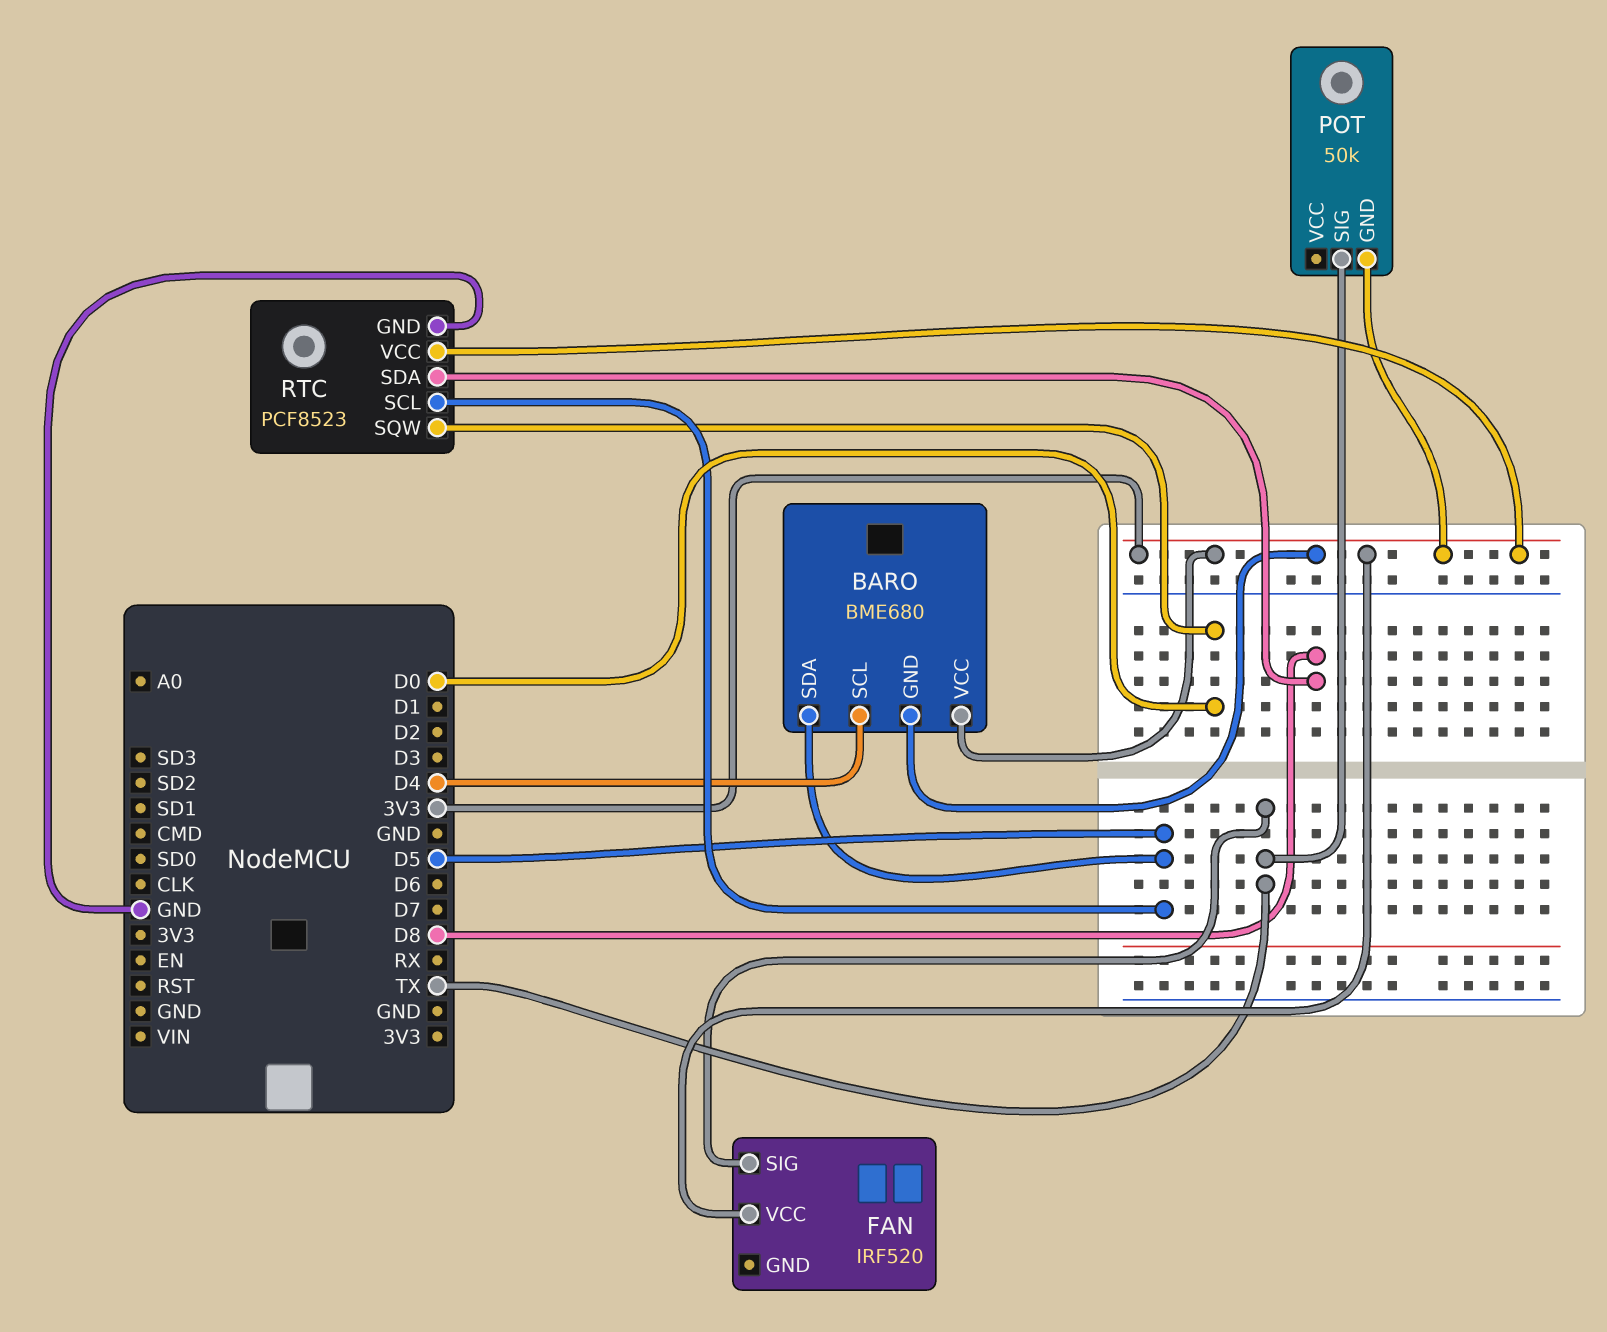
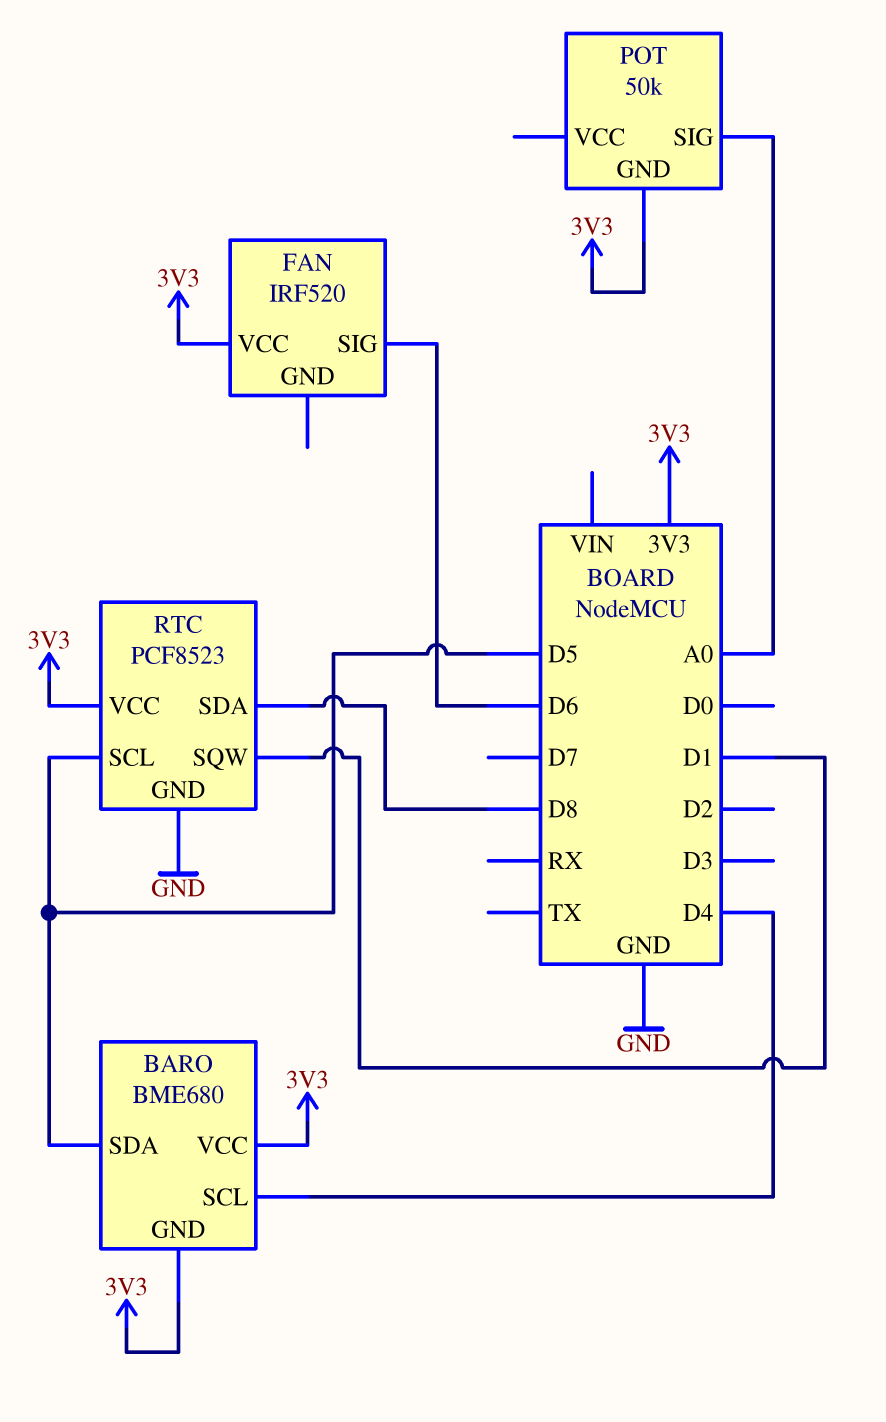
FAN pin SIG: TX -> D6
POT pin SIG: TX -> A0
RTC pin SQW: D0 -> D1

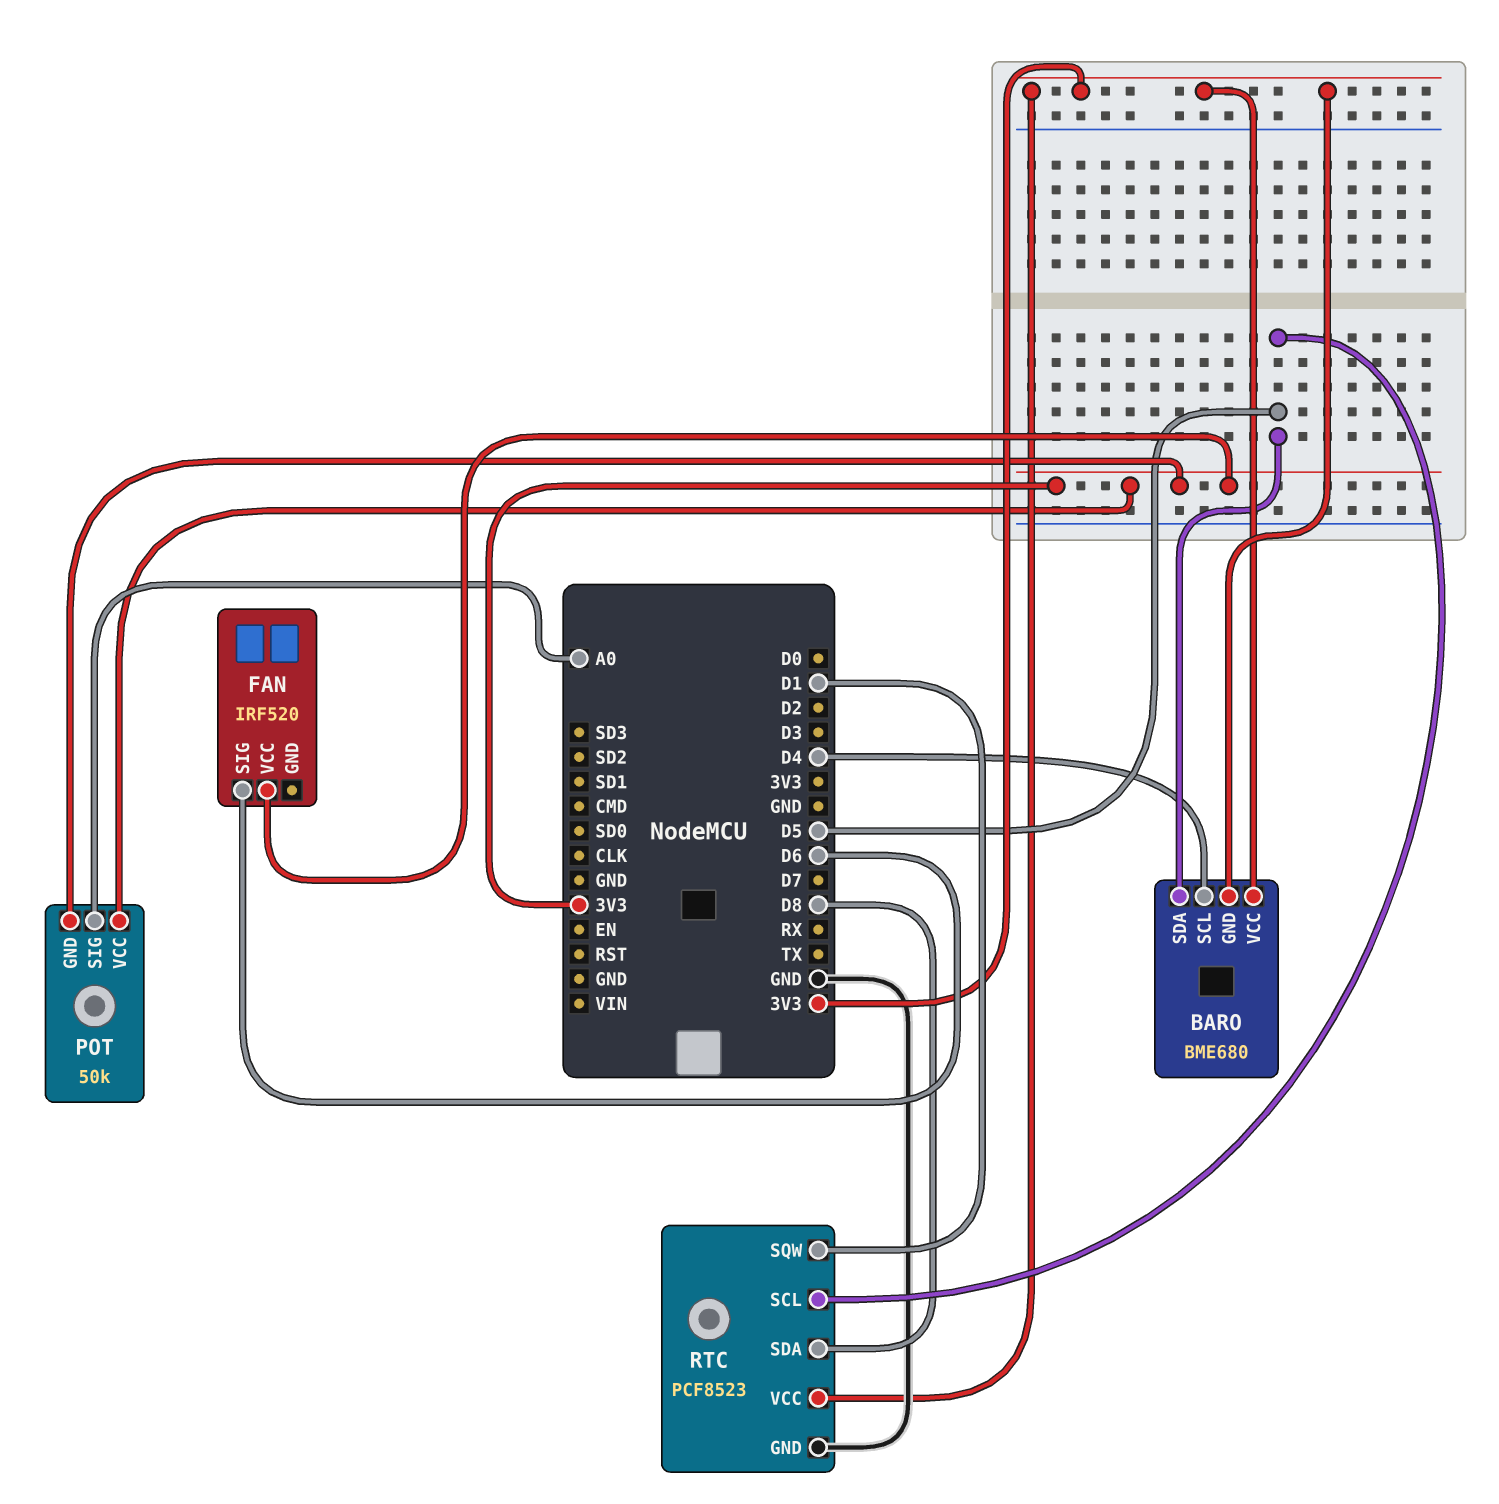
POT pin VCC: none -> 3V3

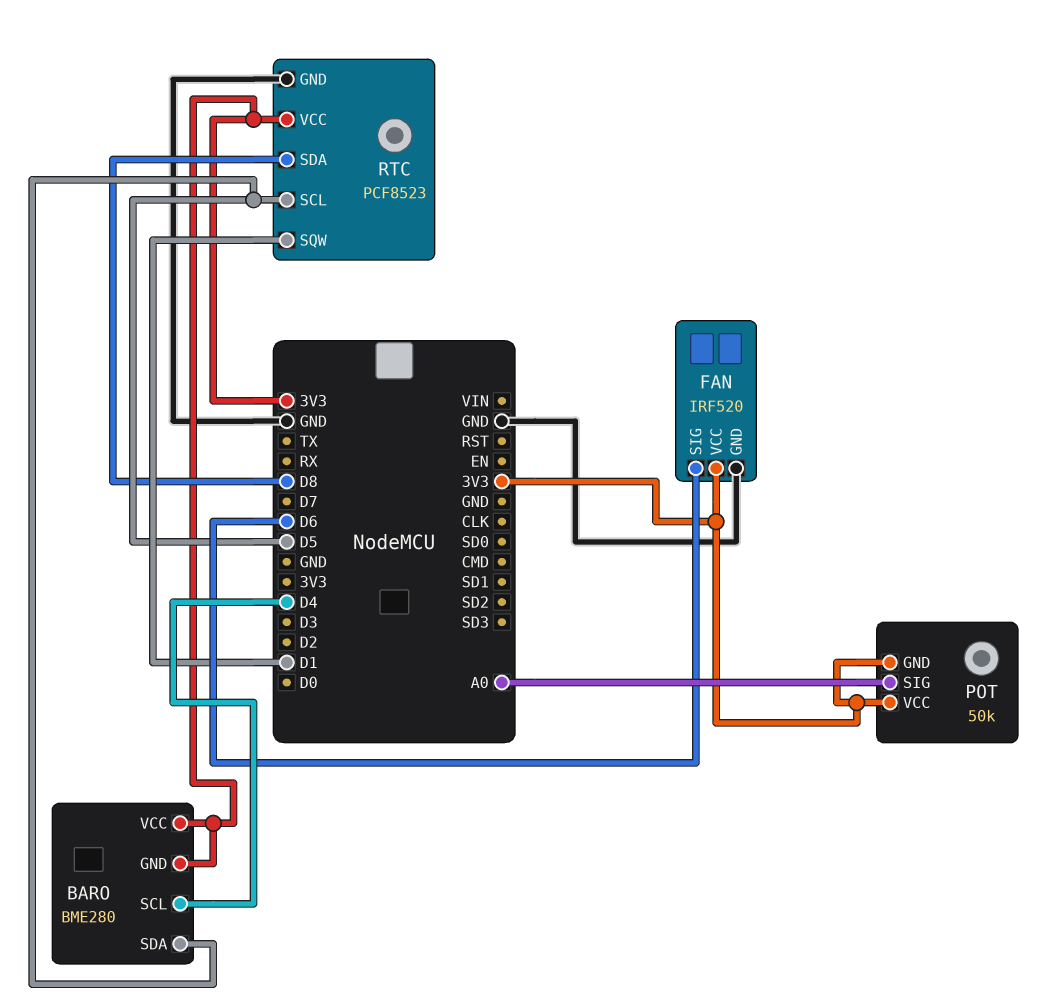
BARO: BME680 -> BME280
FAN pin GND: none -> GND

